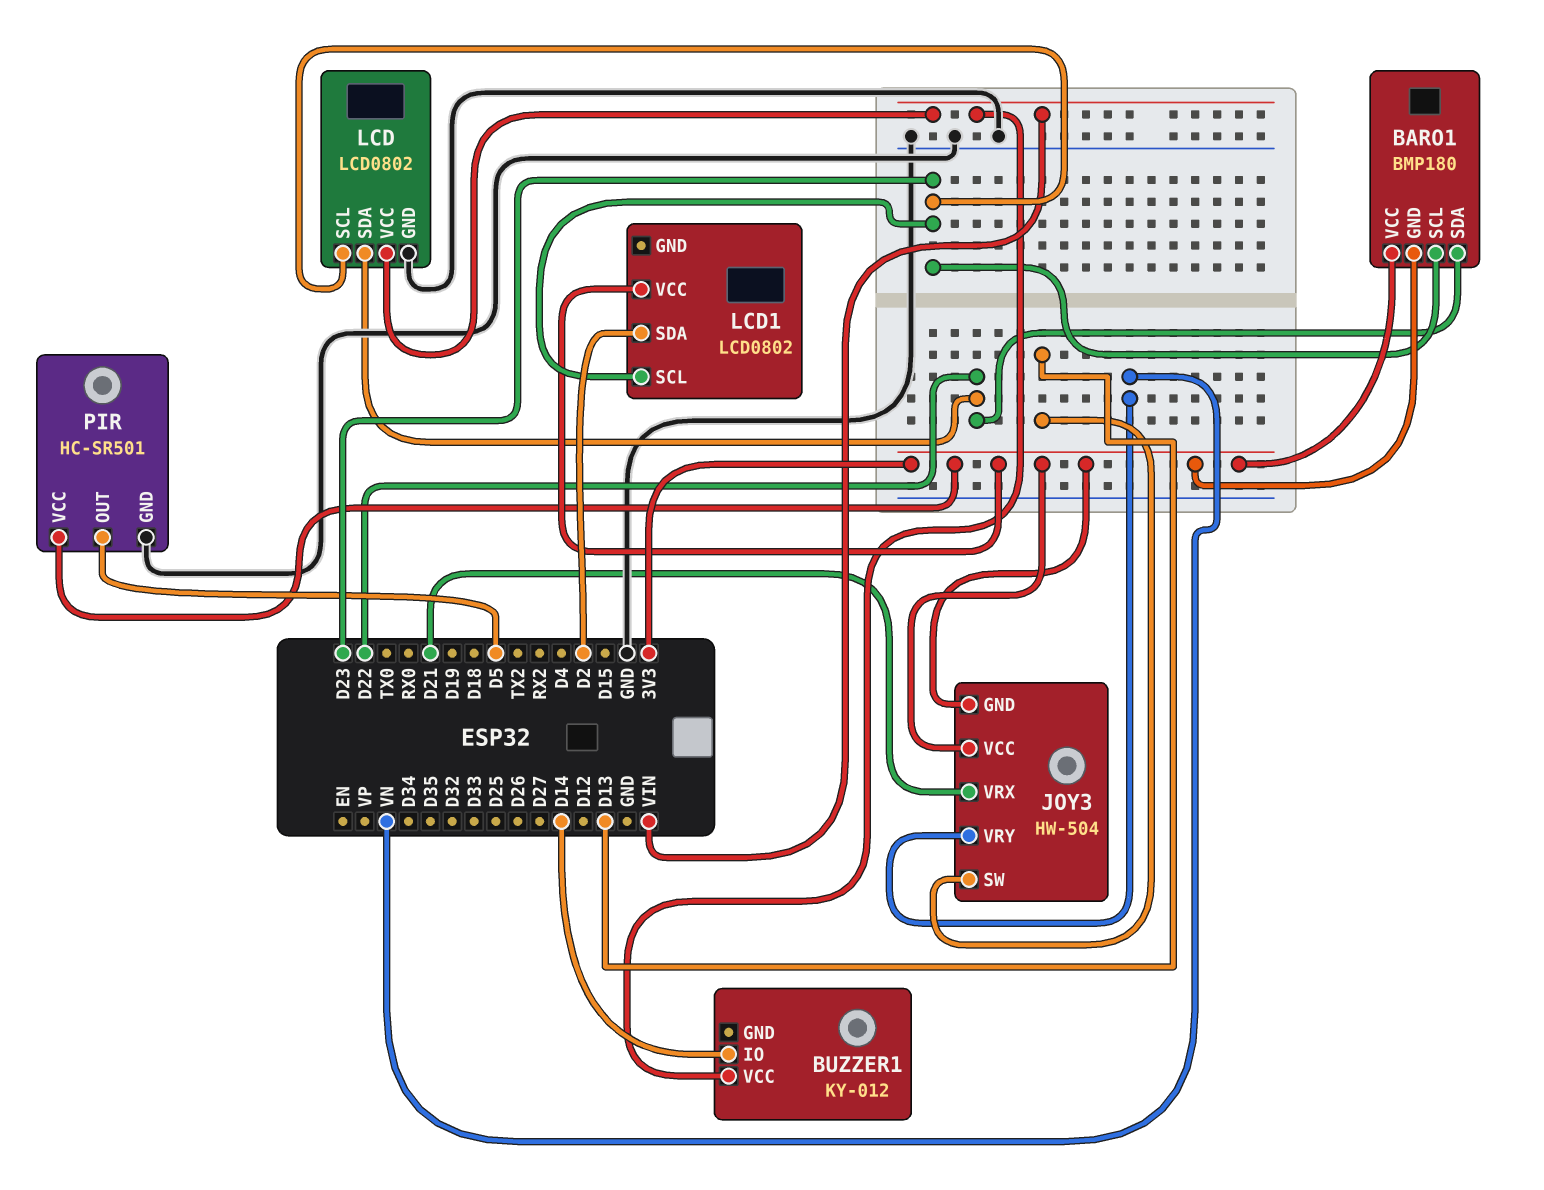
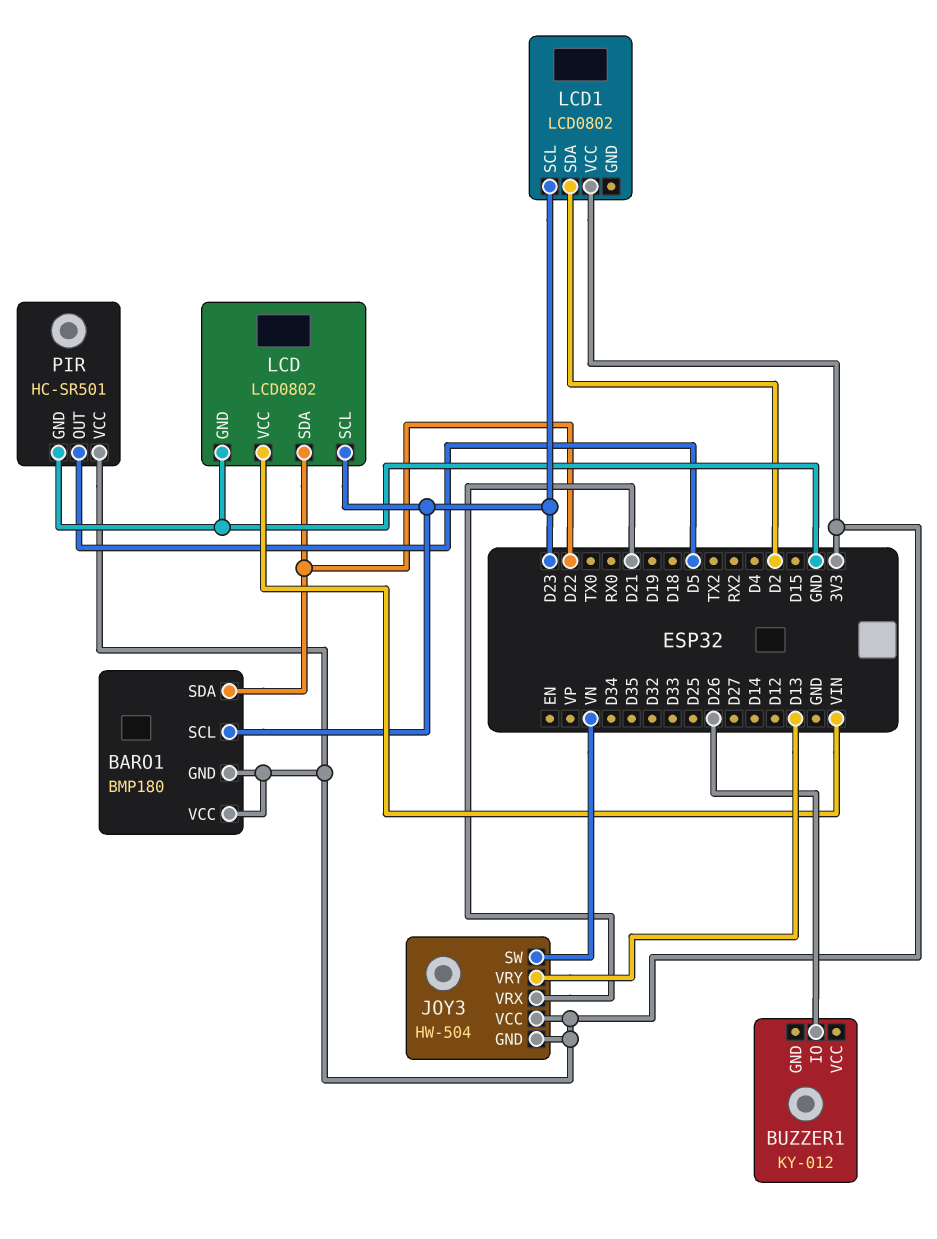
BUZZER1 pin IO: D14 -> D26
BUZZER1 pin VCC: VIN -> none
JOY3 pin SW: D13 -> VN
JOY3 pin VRY: VN -> D13

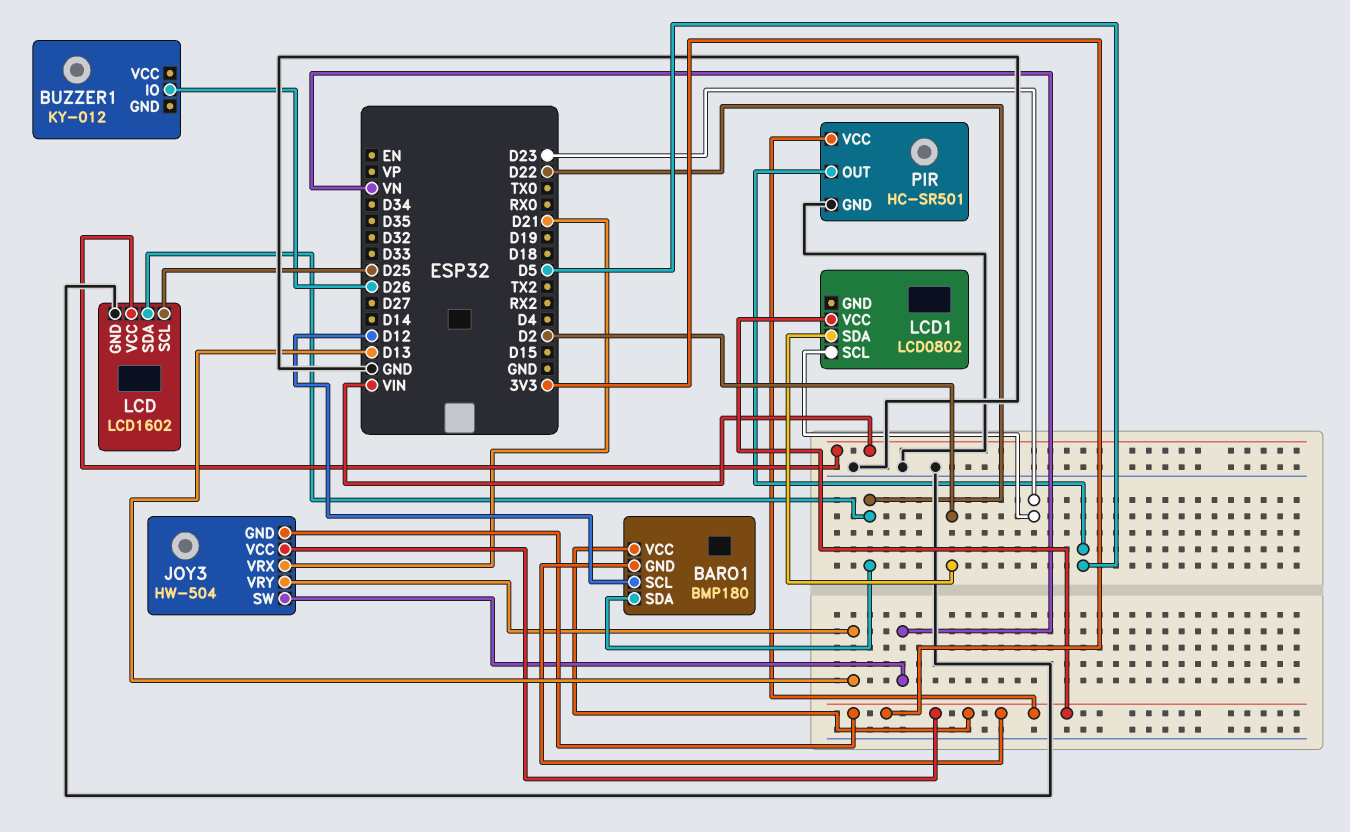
BARO1 pin SCL: D23 -> D12
LCD: LCD0802 -> LCD1602
LCD pin SCL: D23 -> D25

